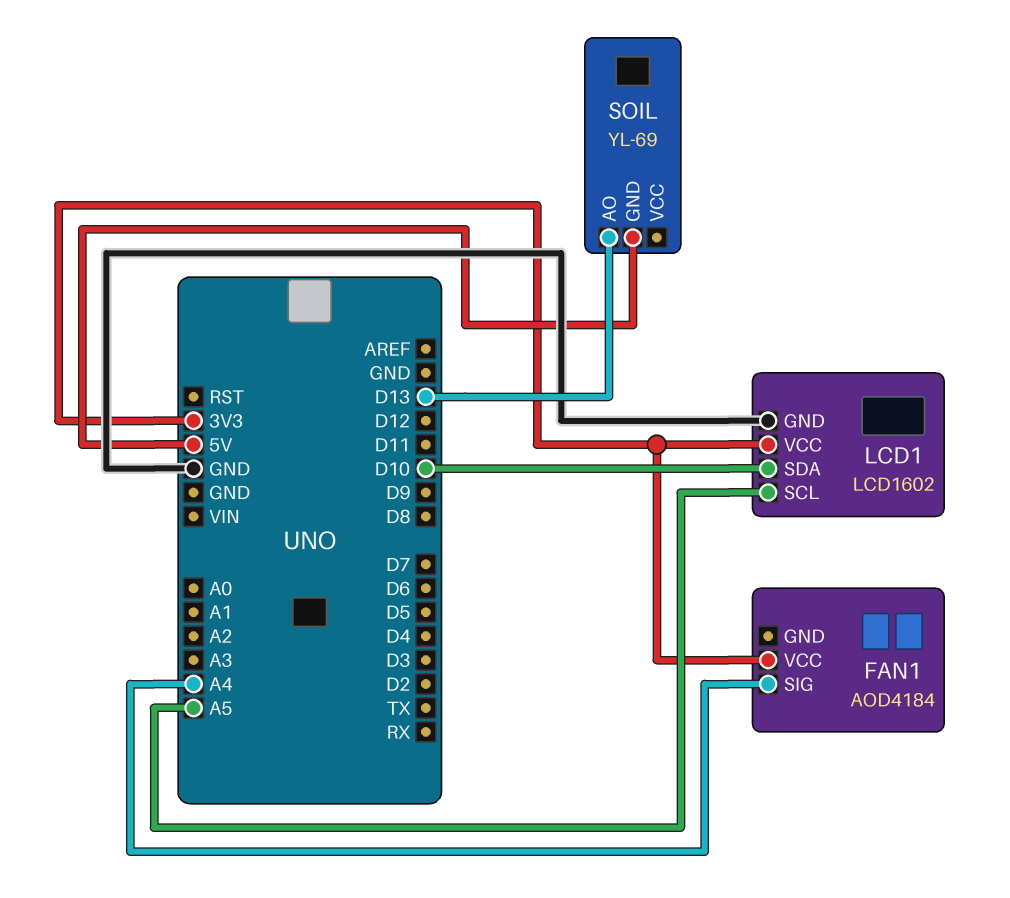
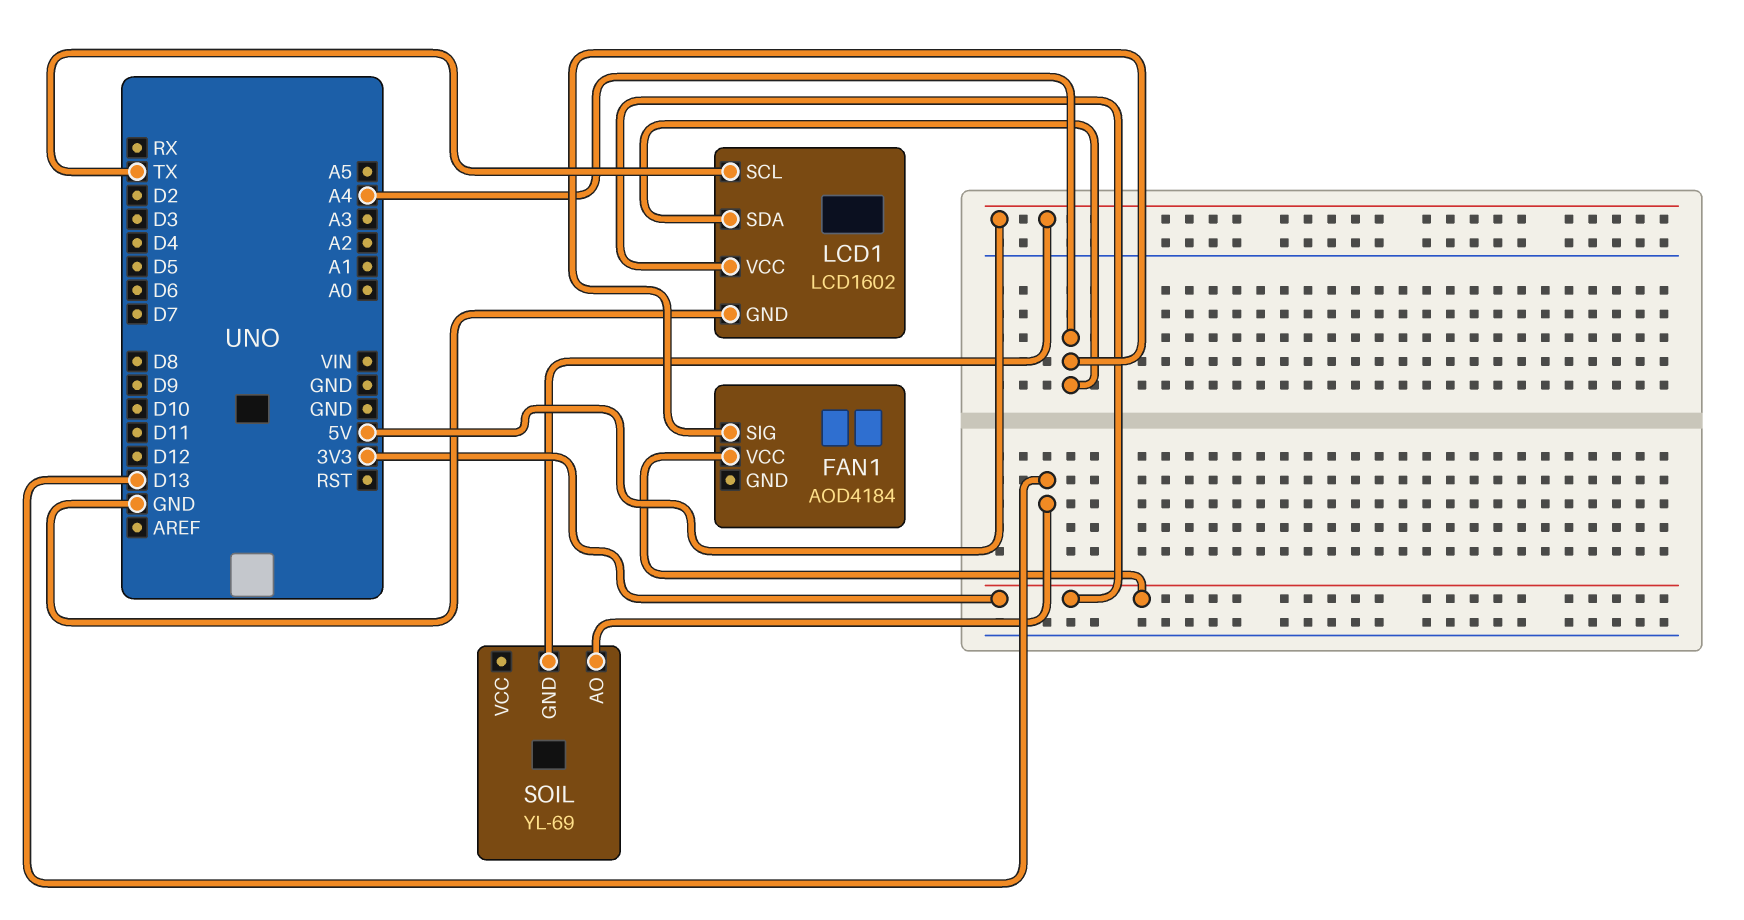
LCD1 pin SCL: A5 -> TX
LCD1 pin SDA: D10 -> A4

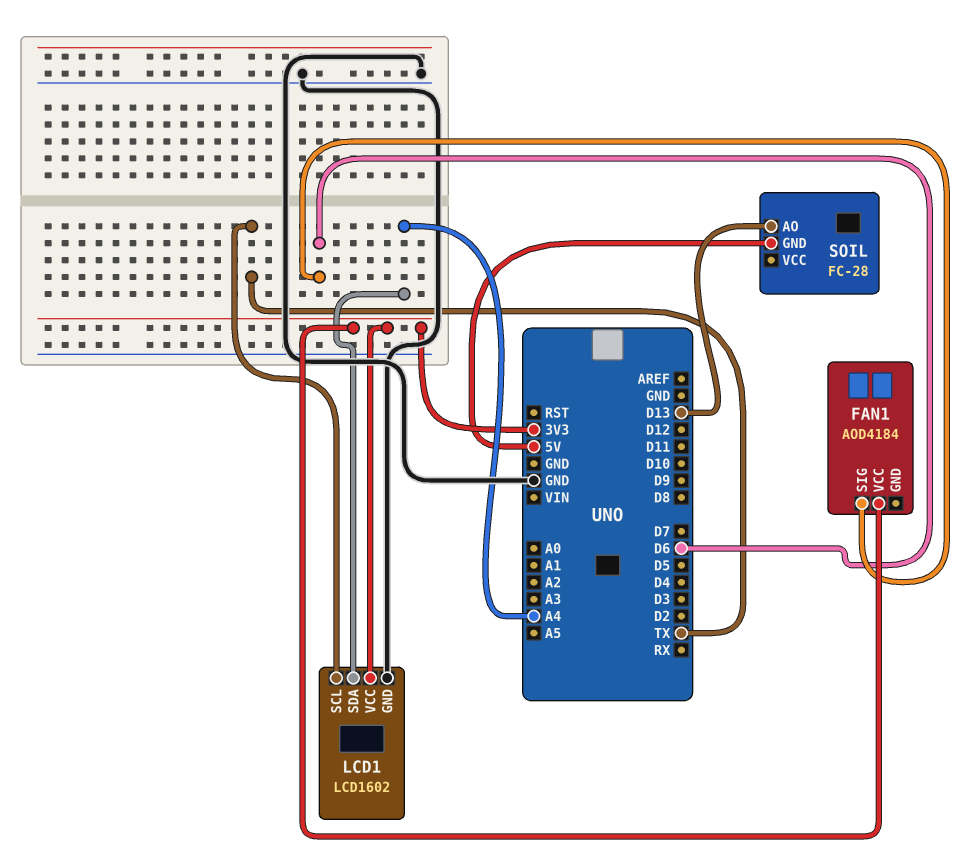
FAN1 pin SIG: A4 -> D6
SOIL: YL-69 -> FC-28

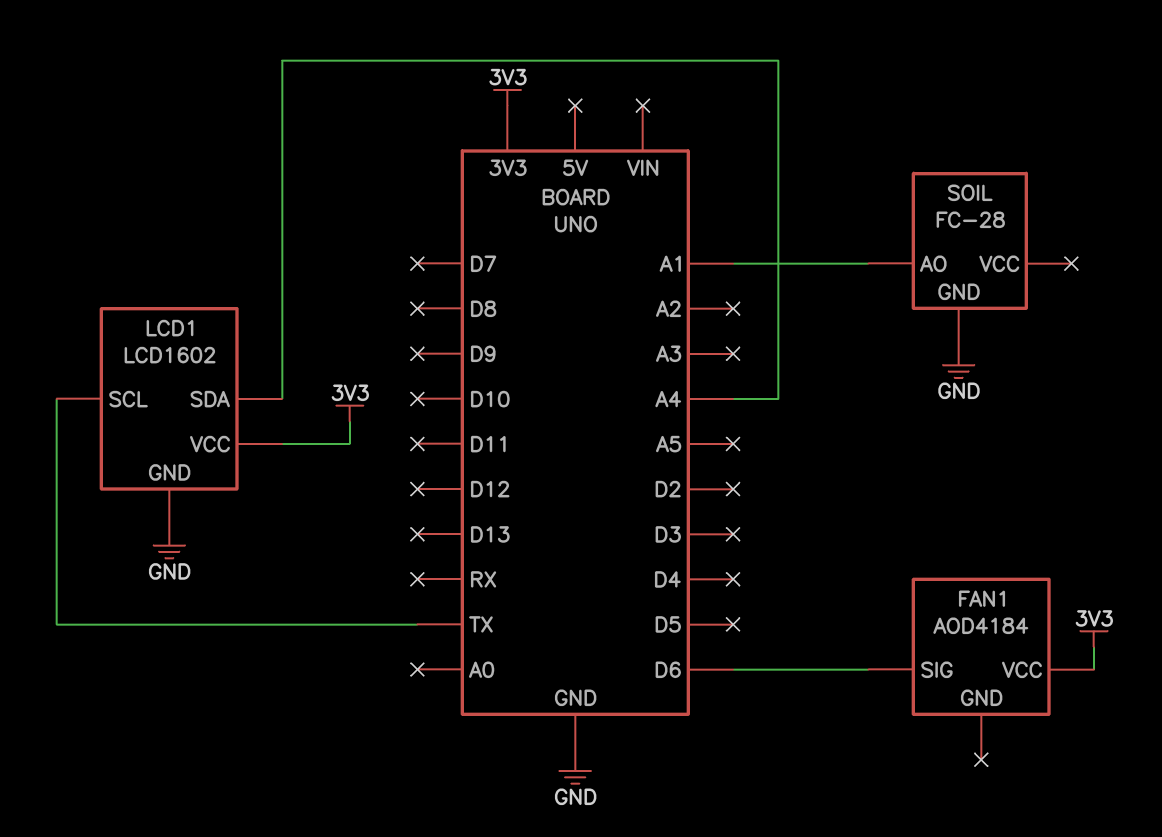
SOIL pin AO: D13 -> A1
SOIL pin GND: 5V -> GND

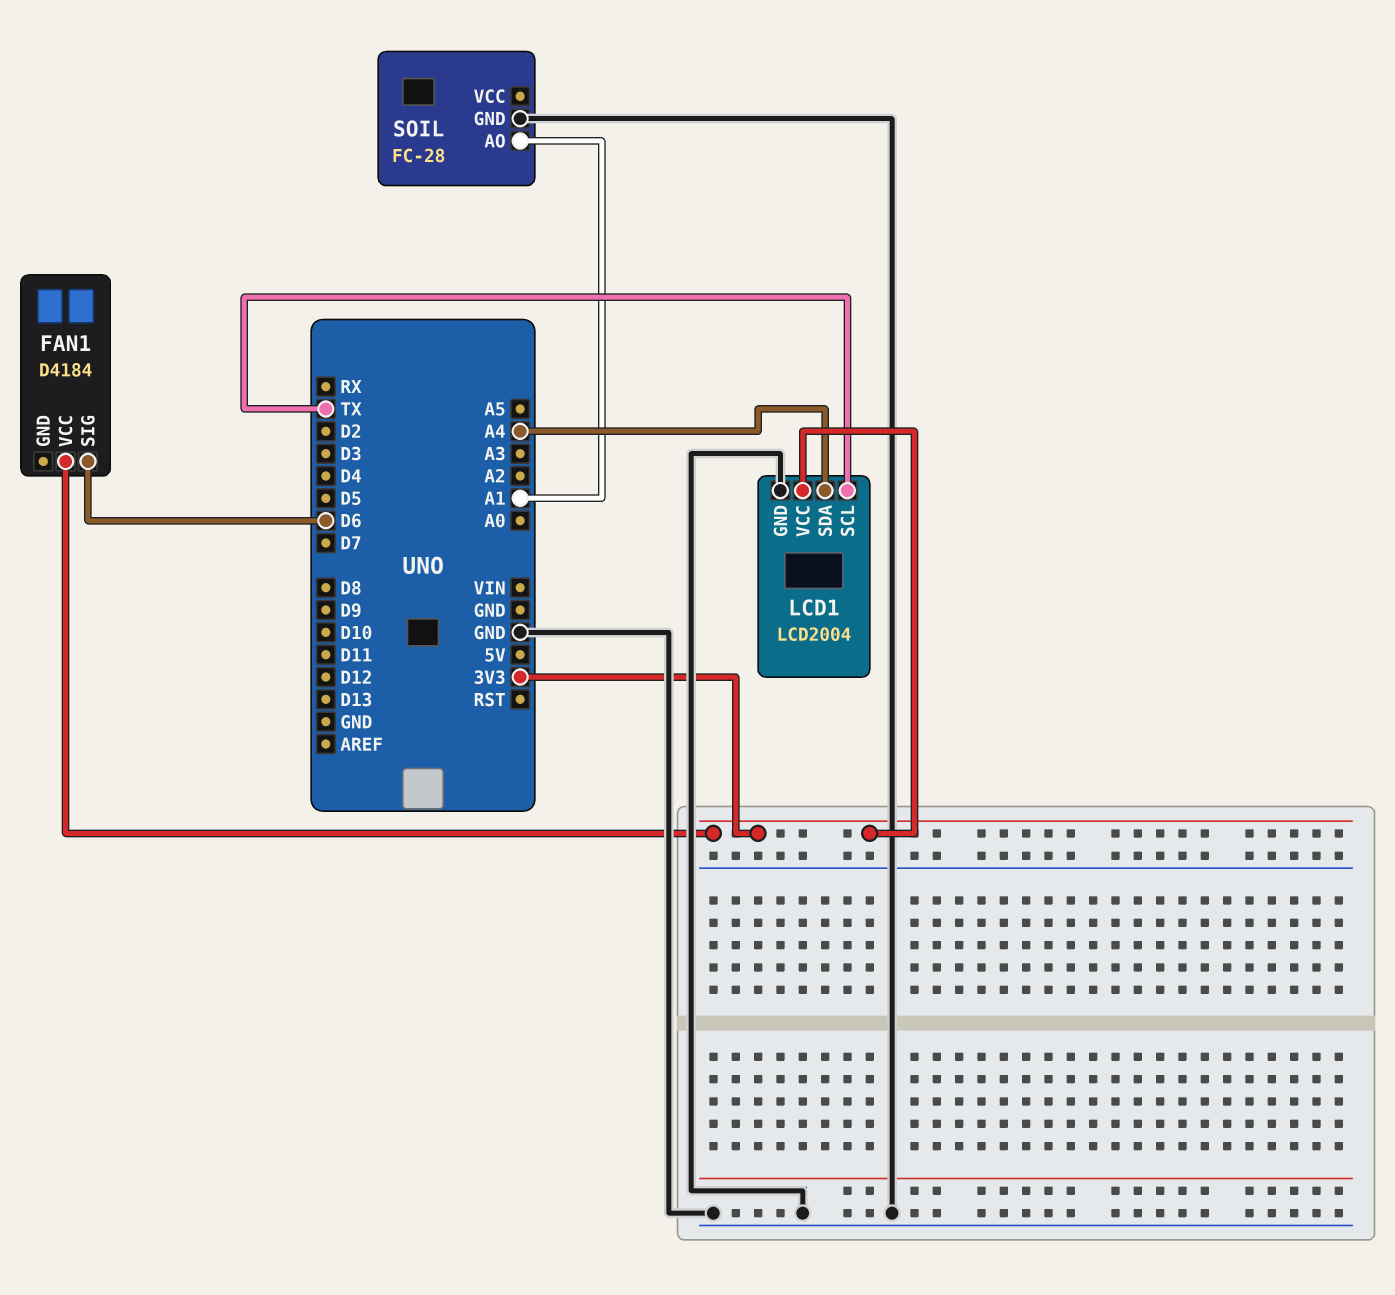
FAN1: AOD4184 -> D4184
LCD1: LCD1602 -> LCD2004

